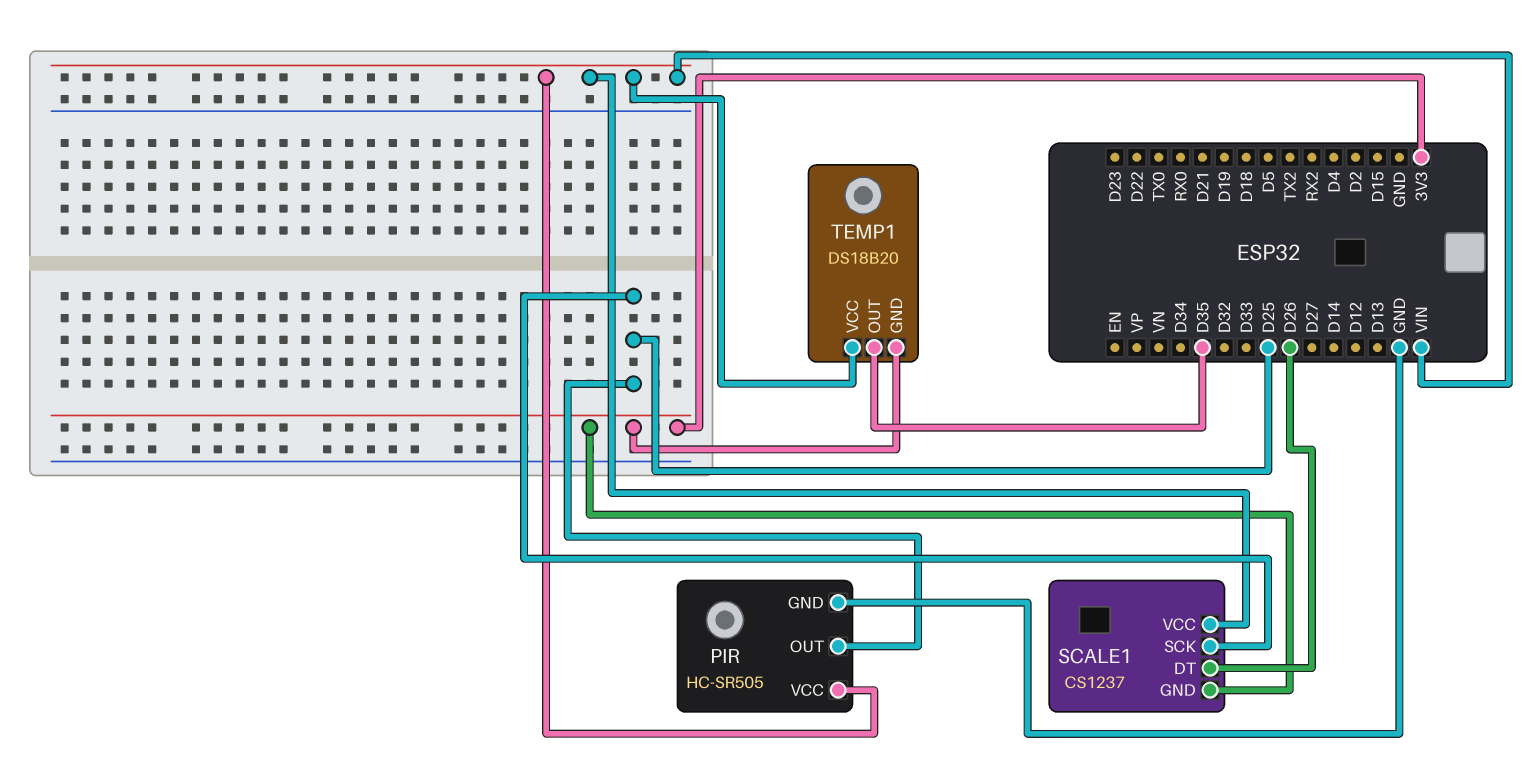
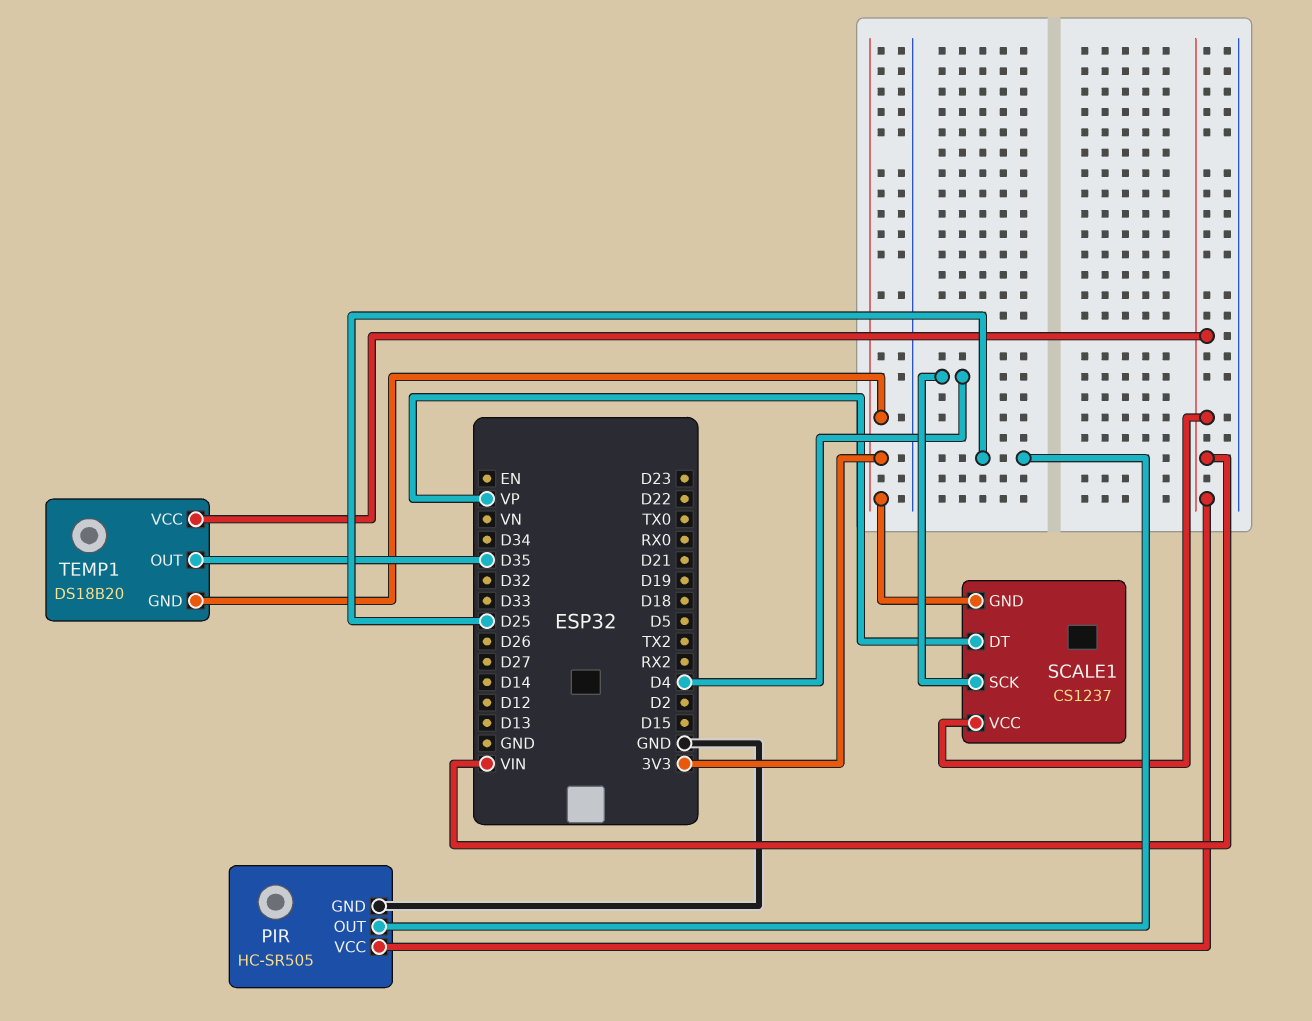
SCALE1 pin DT: D26 -> VP
SCALE1 pin SCK: D25 -> D4

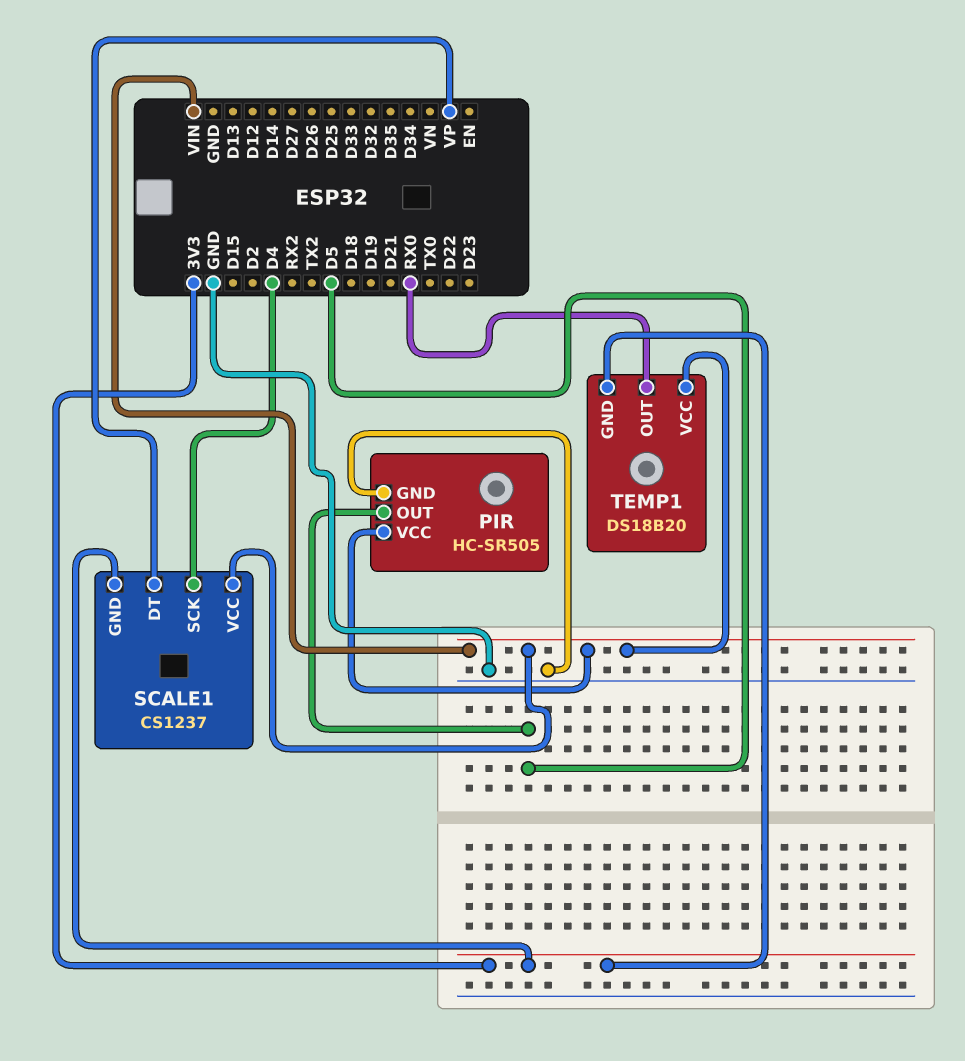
PIR pin OUT: D25 -> D5
TEMP1 pin OUT: D35 -> RX0

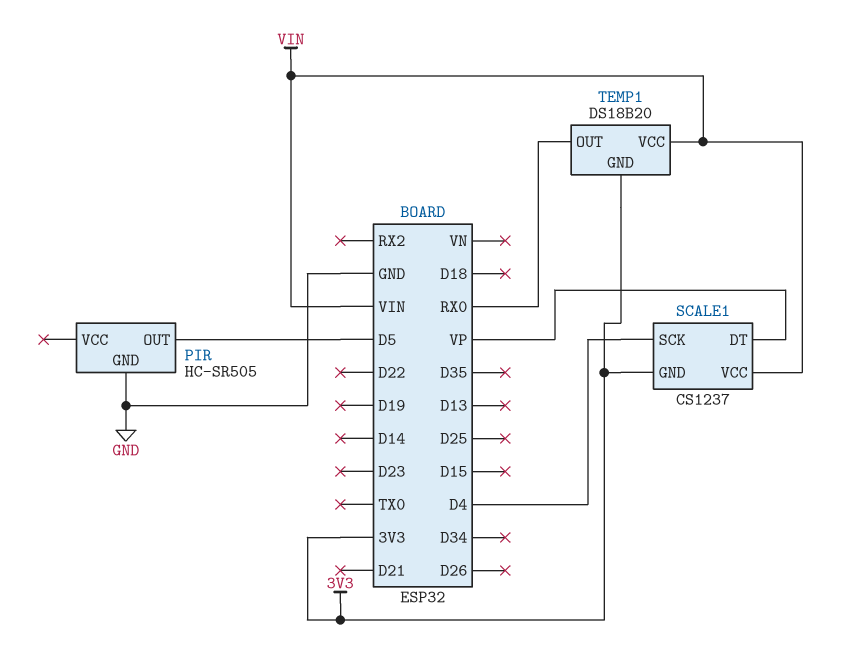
PIR pin VCC: VIN -> none

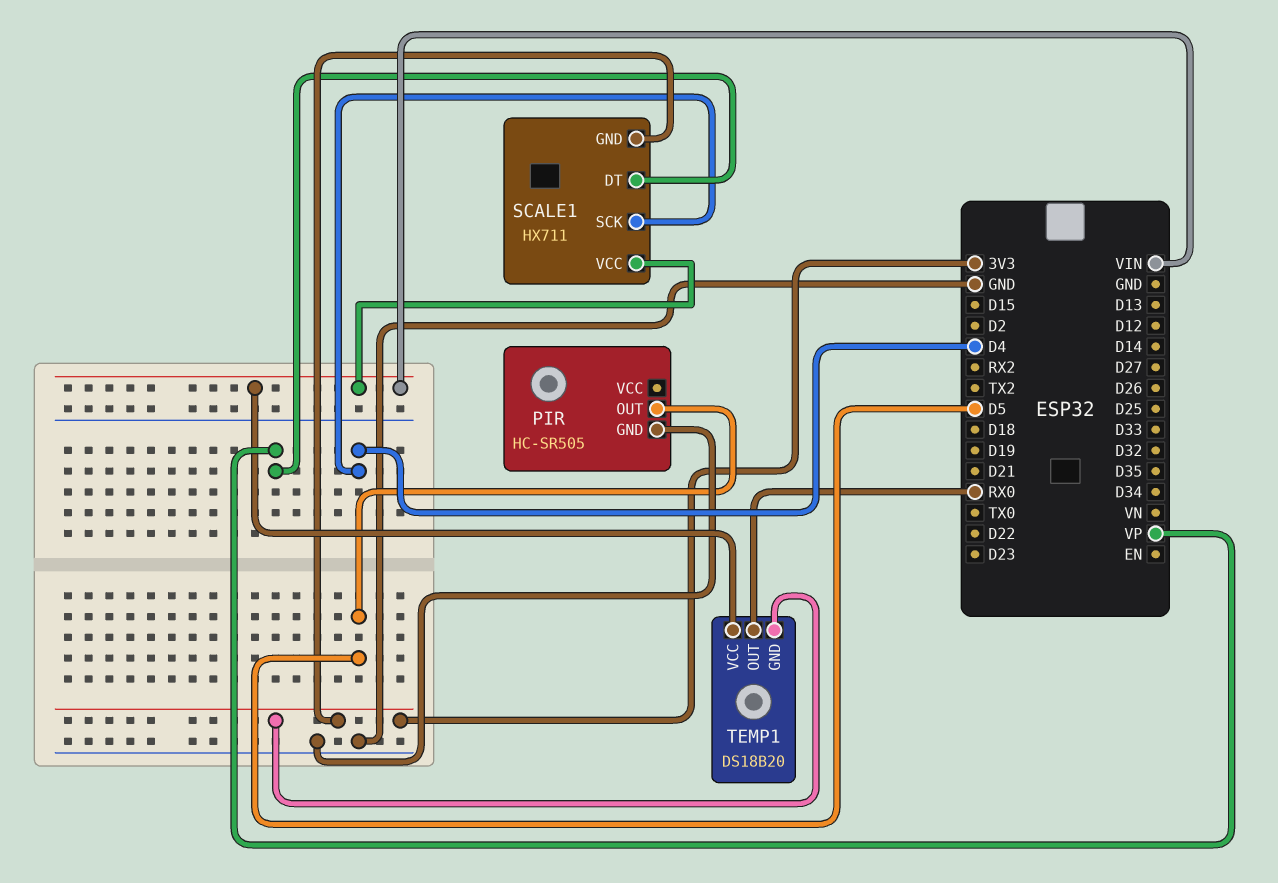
SCALE1: CS1237 -> HX711

